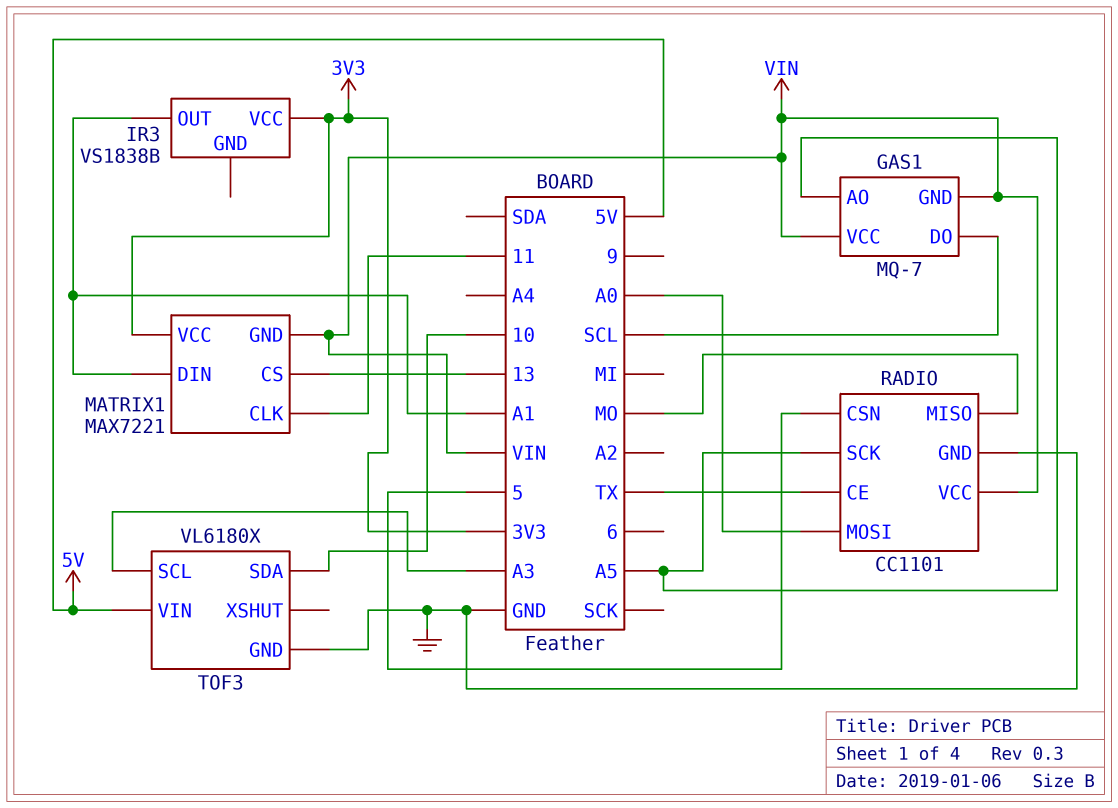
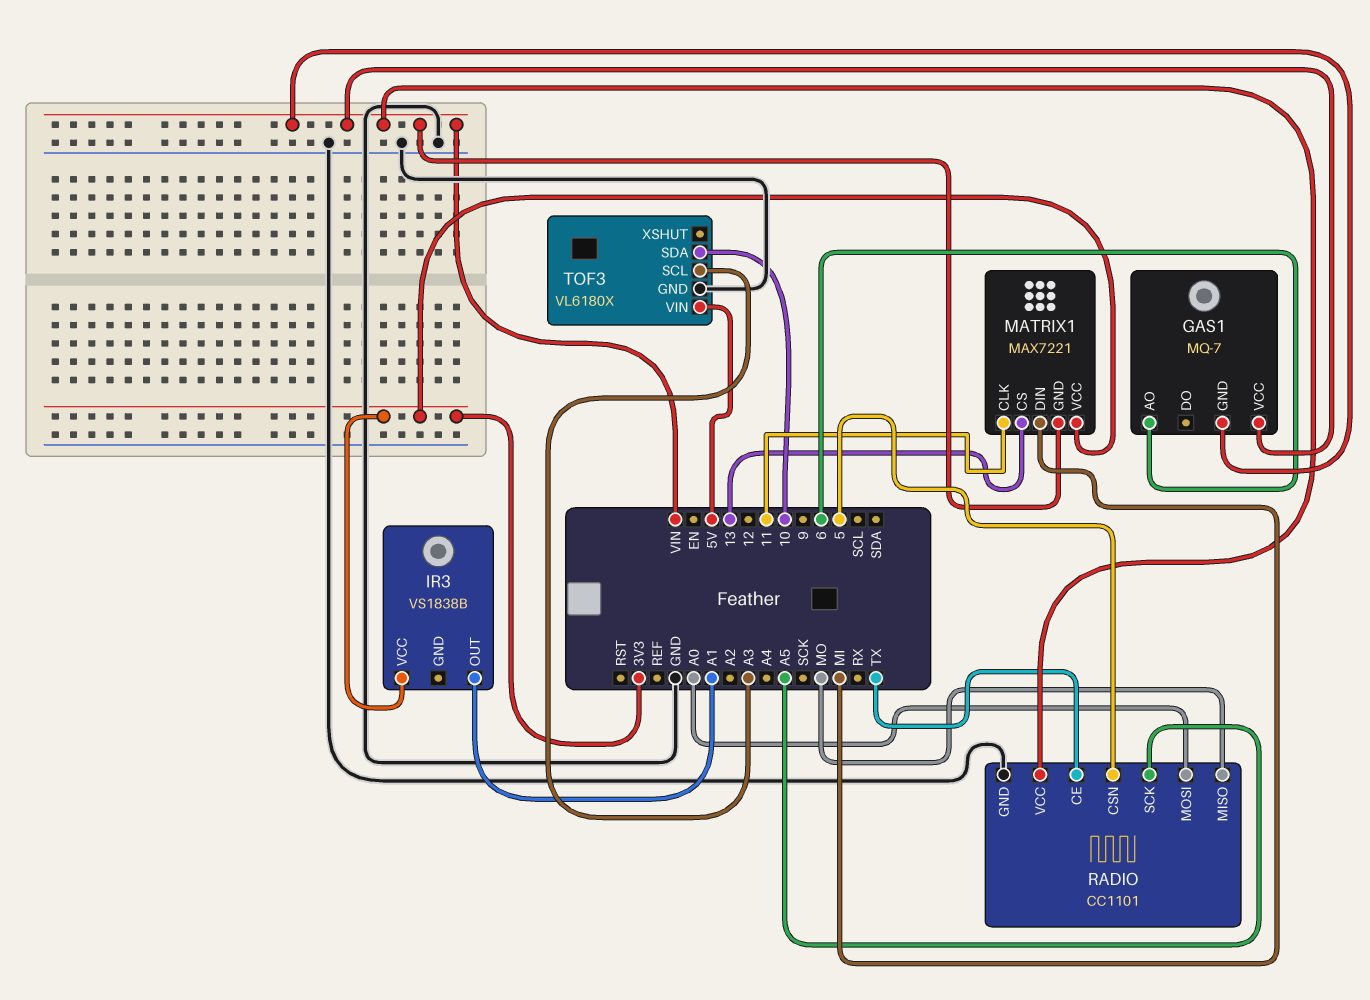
GAS1 pin AO: A5 -> 6
GAS1 pin DO: SCL -> none
MATRIX1 pin DIN: A1 -> MI

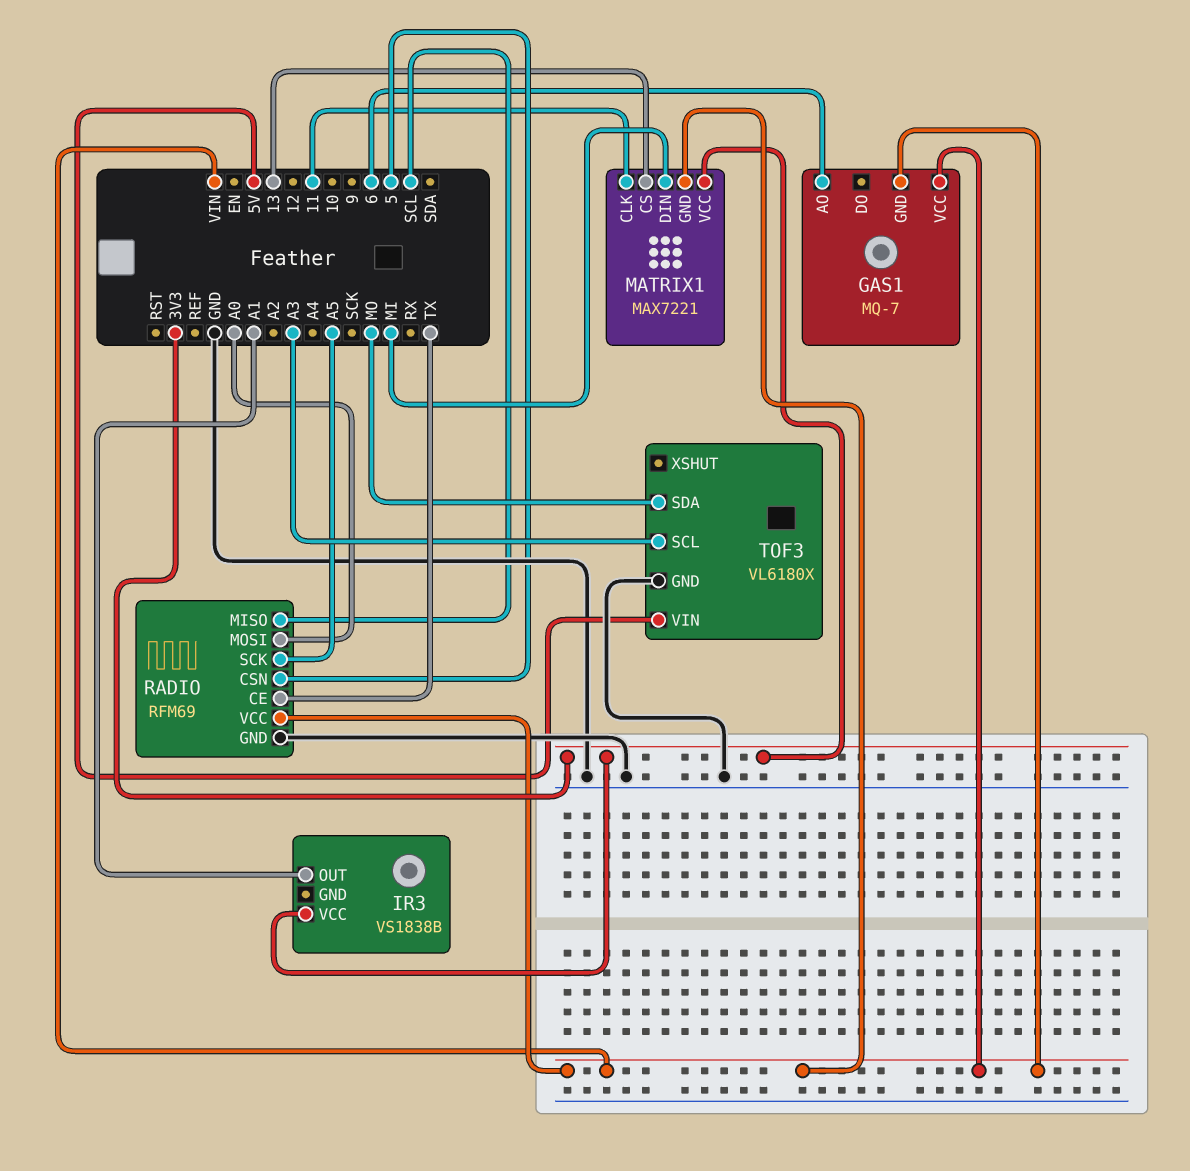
RADIO: CC1101 -> RFM69
RADIO pin MISO: MO -> SCL
TOF3 pin SDA: 10 -> MO

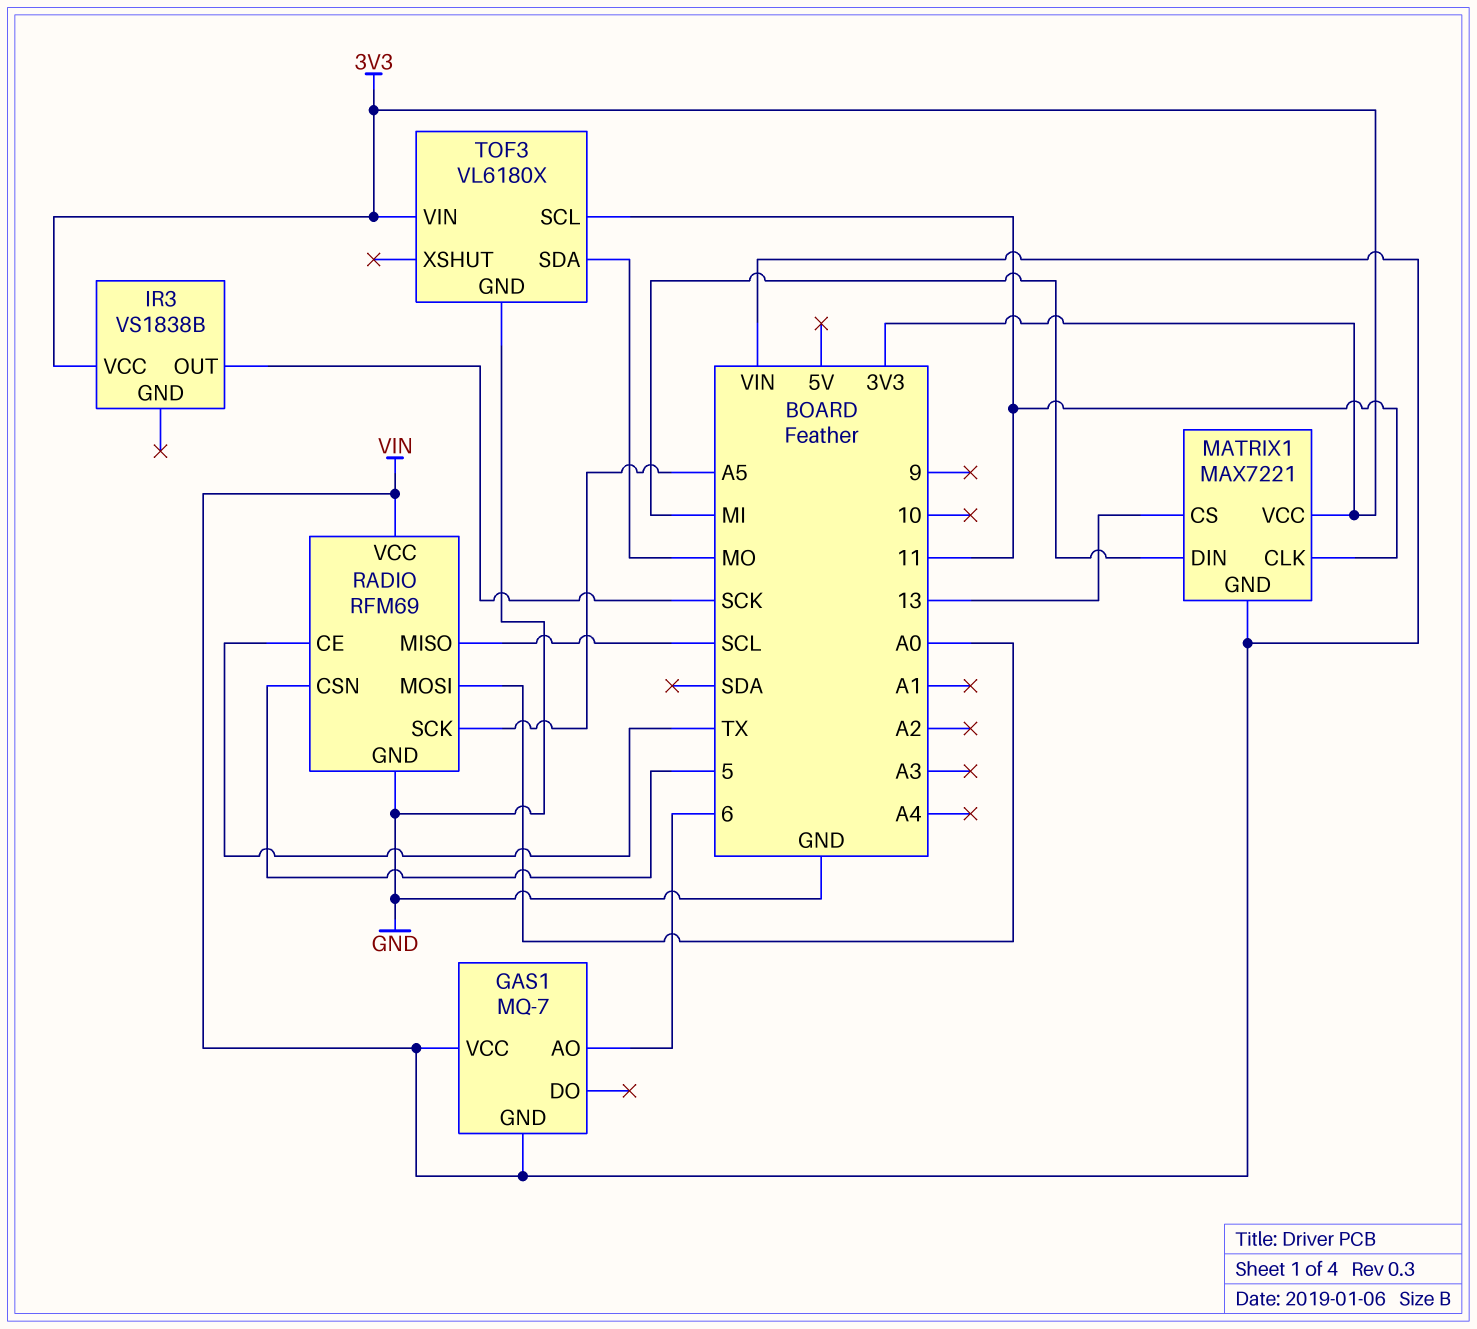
IR3 pin OUT: A1 -> SCK
TOF3 pin SCL: A3 -> 11
TOF3 pin VIN: 5V -> 3V3

